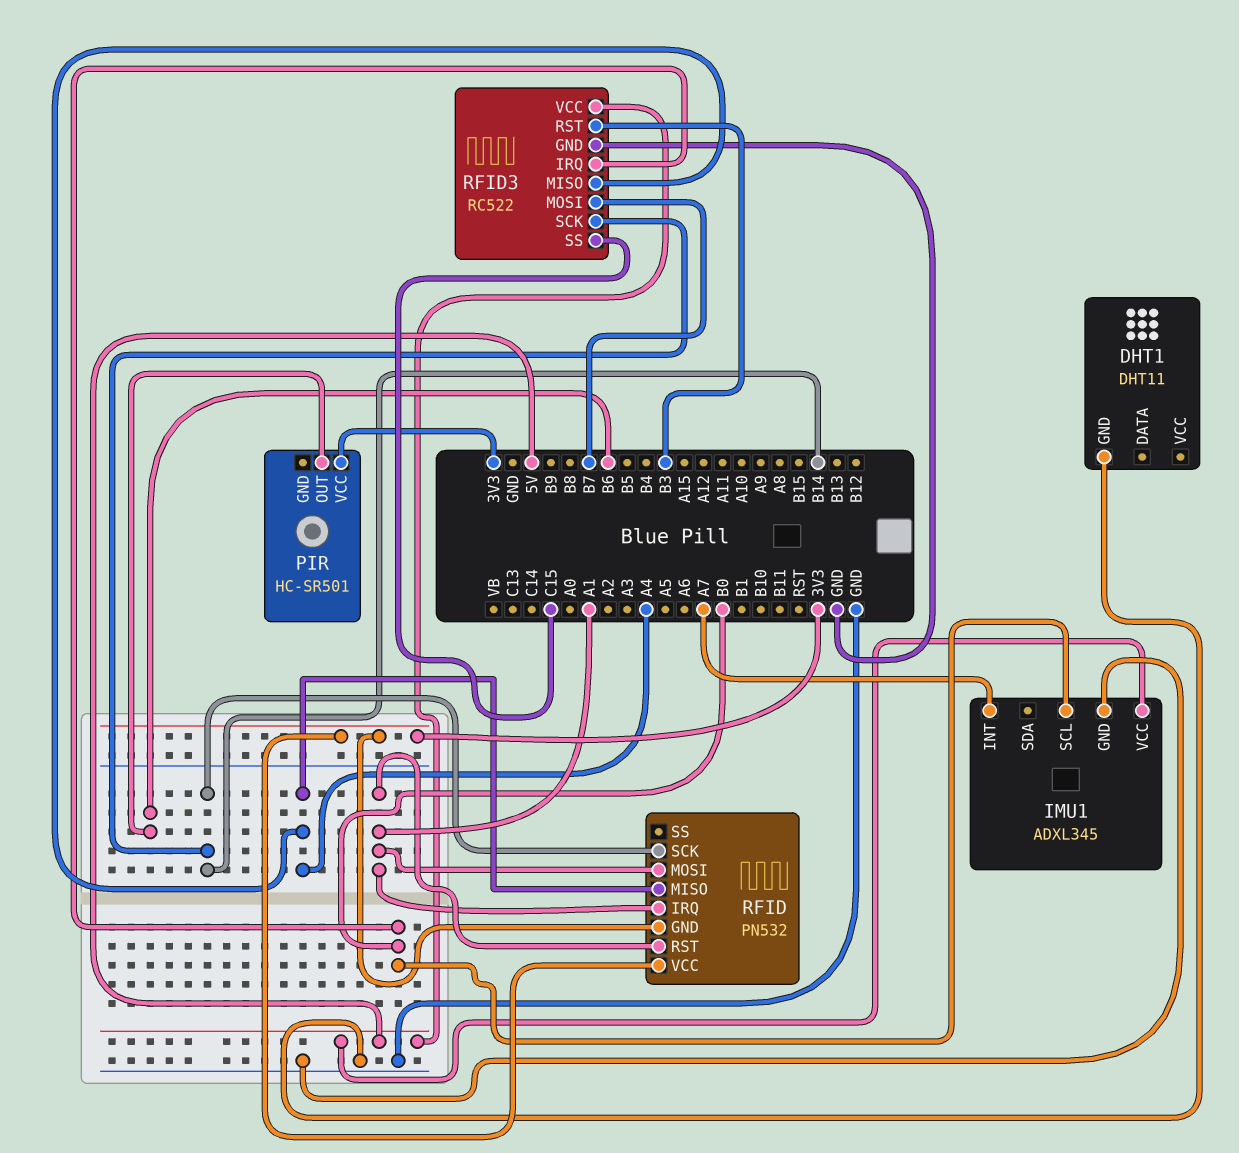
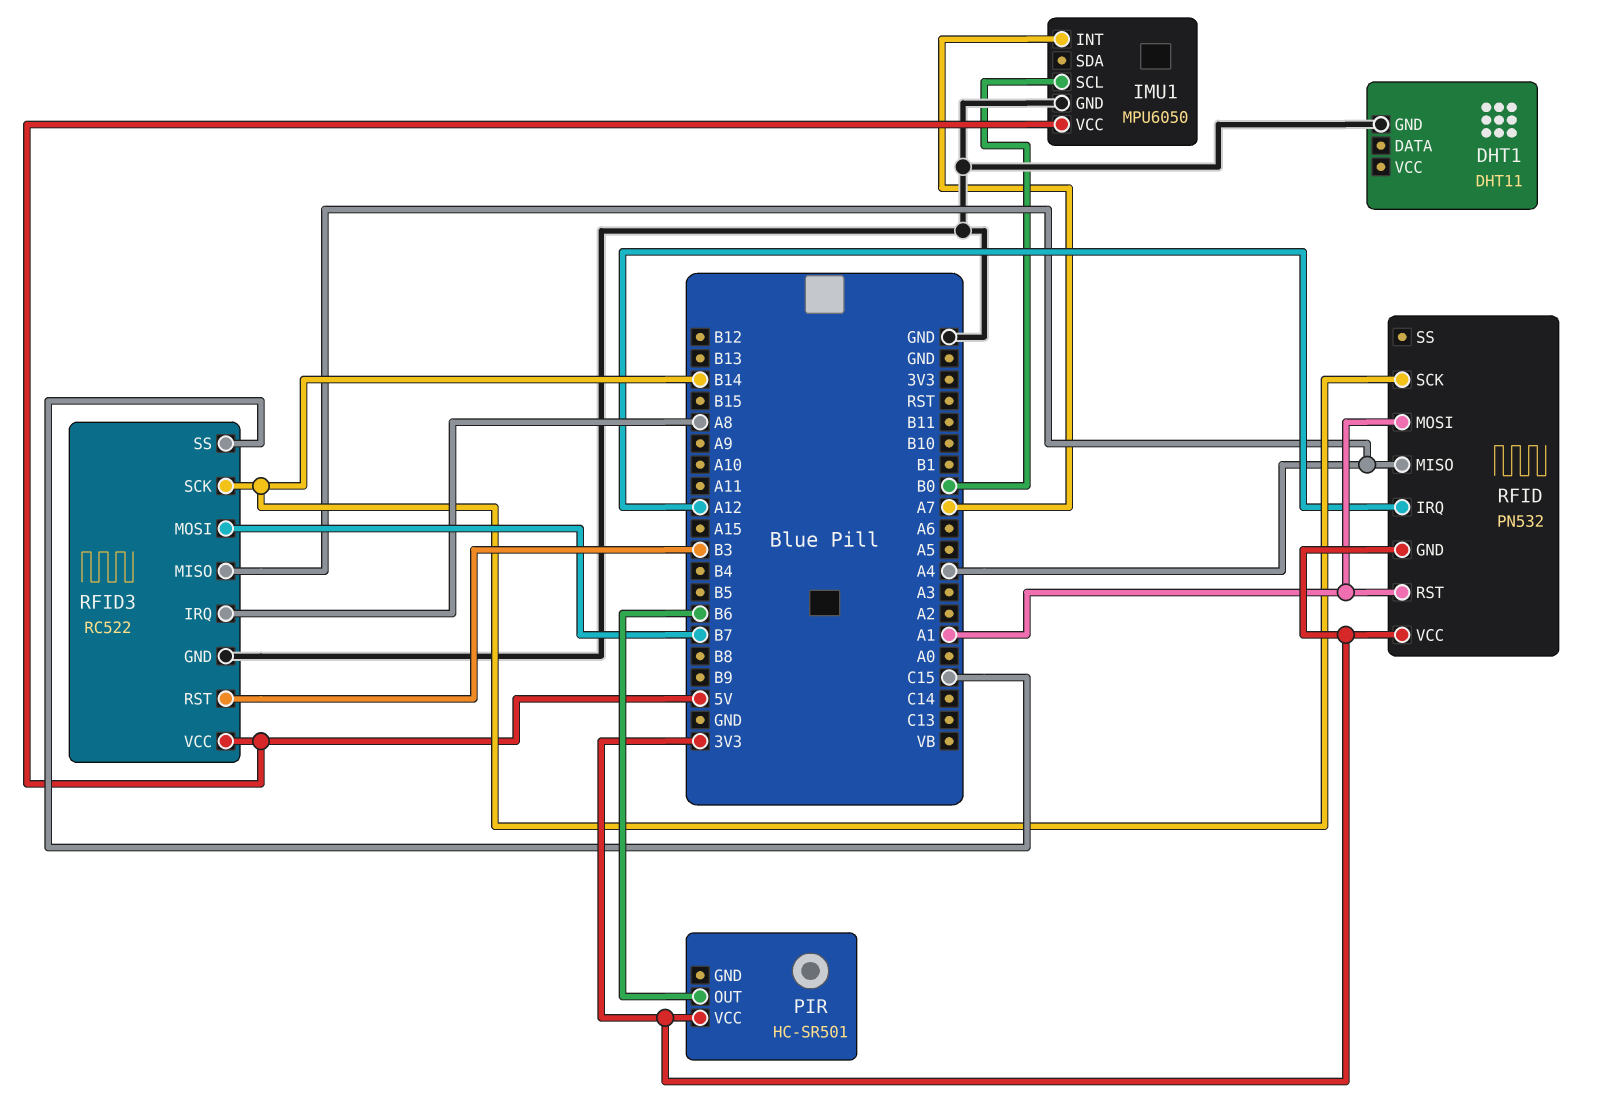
IMU1: ADXL345 -> MPU6050
RFID pin IRQ: A1 -> A12
RFID3 pin IRQ: B0 -> A8

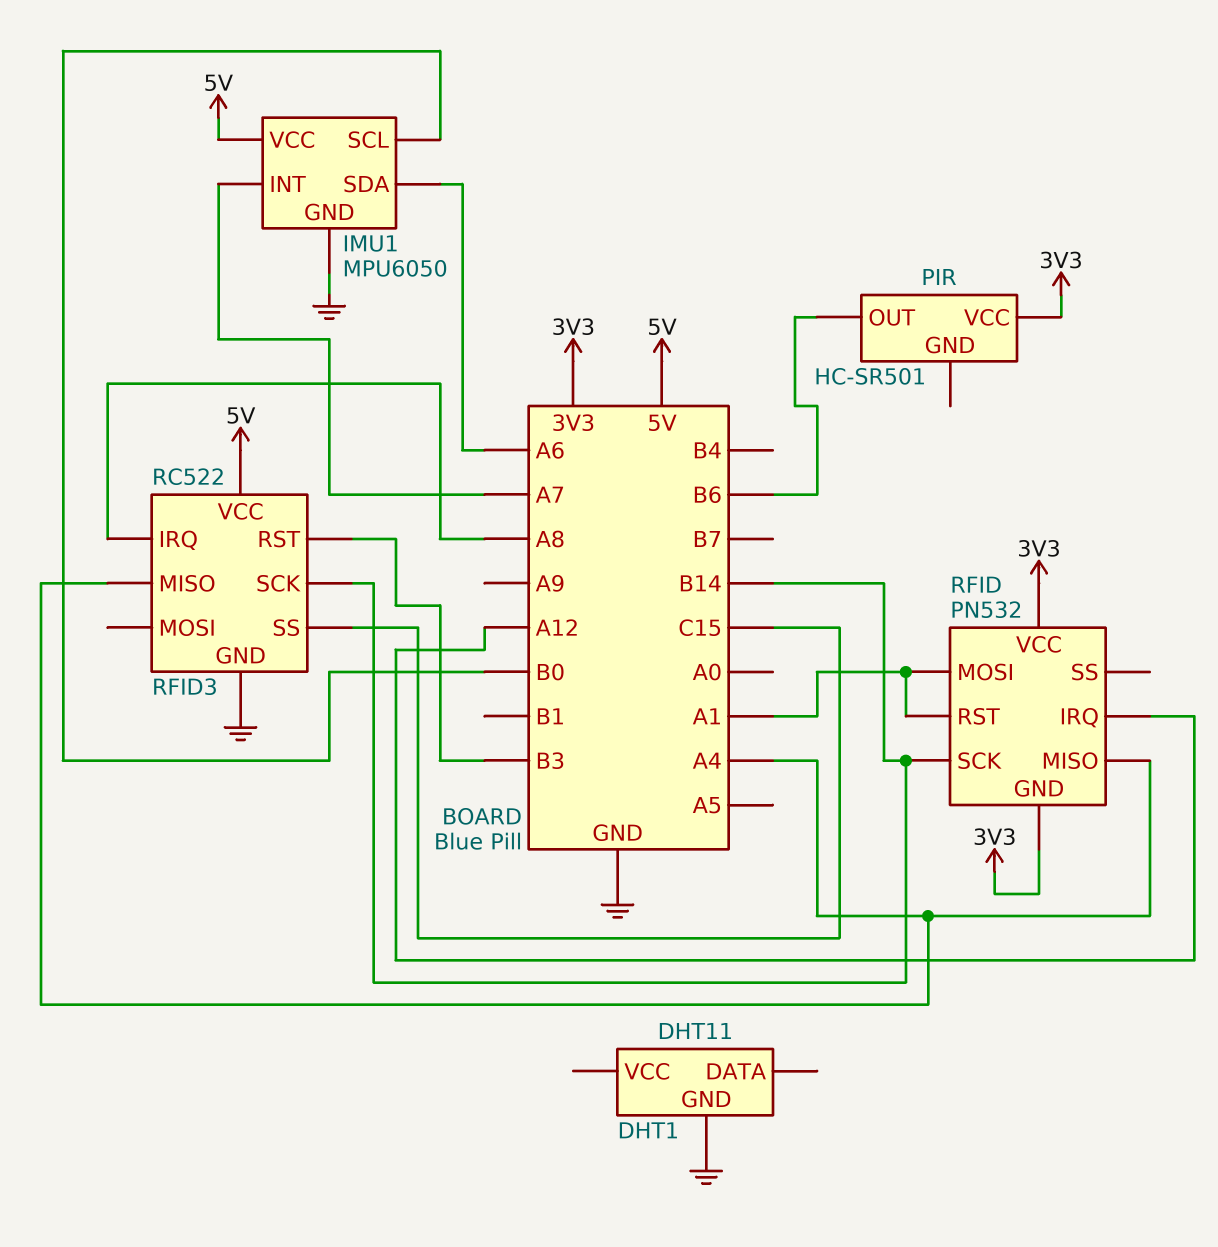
IMU1 pin SDA: none -> A6
RFID3 pin MOSI: B7 -> none

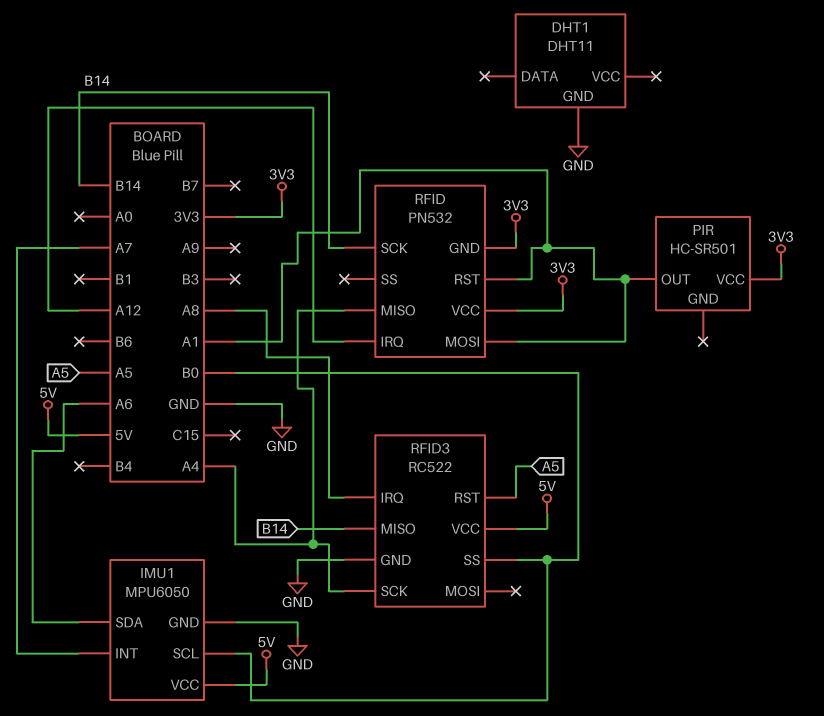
PIR pin OUT: B6 -> A1
RFID3 pin MISO: A4 -> B14
RFID3 pin RST: B3 -> A5
RFID3 pin SCK: B14 -> A4
RFID3 pin SS: C15 -> B0

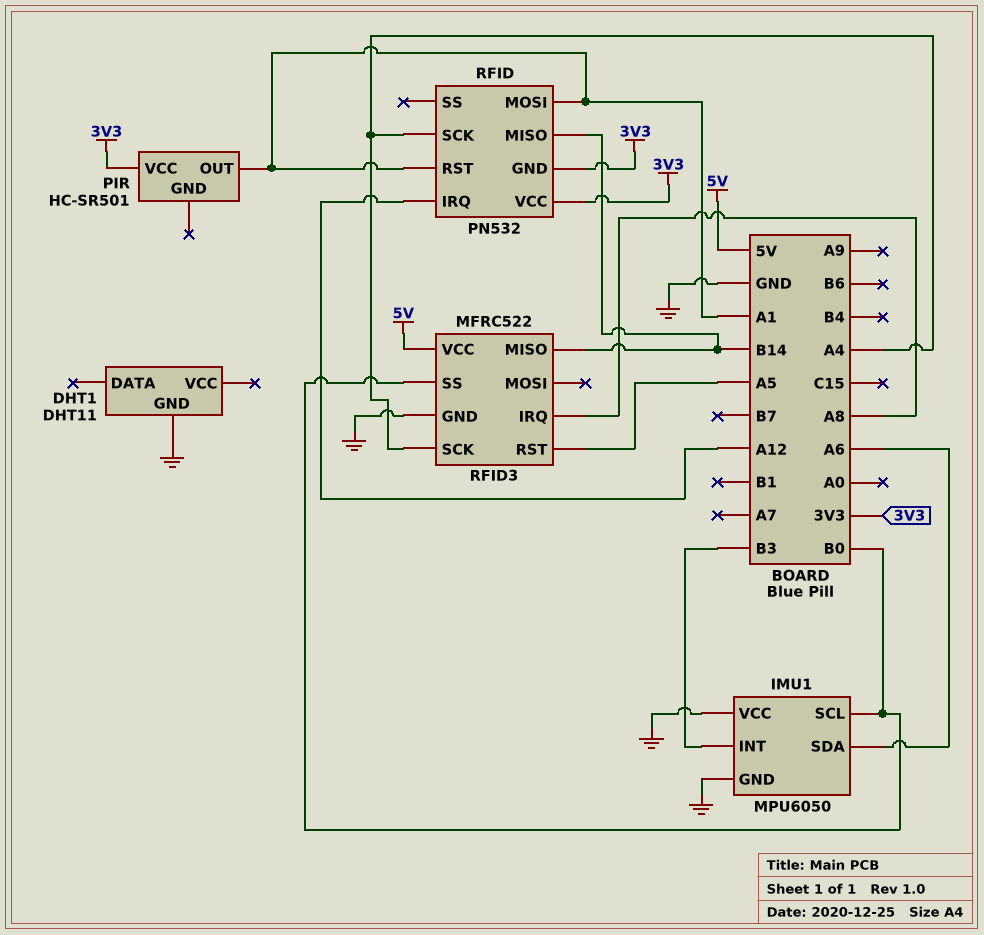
IMU1 pin INT: A7 -> B3
IMU1 pin VCC: 5V -> GND
RFID pin MISO: A4 -> B14
RFID pin SCK: B14 -> A4
RFID3: RC522 -> MFRC522

